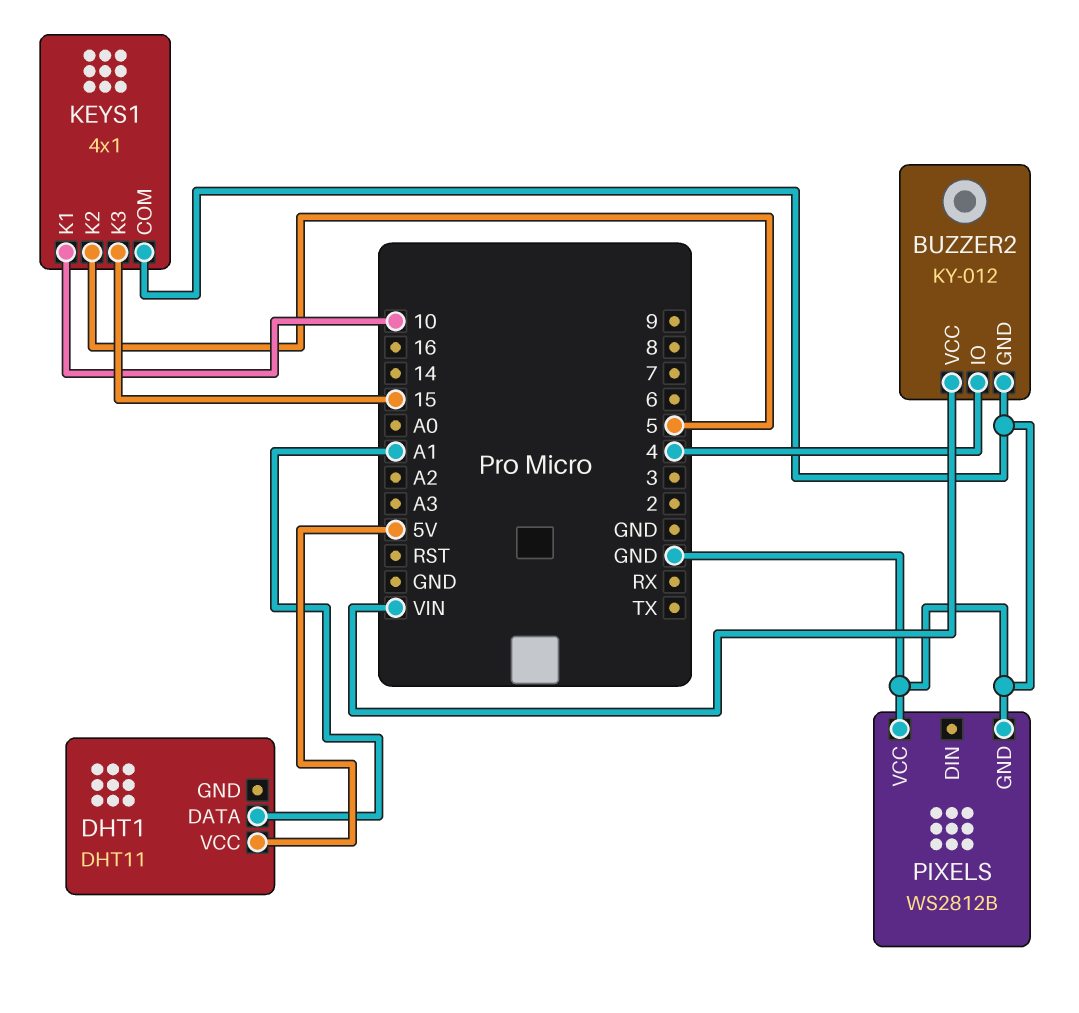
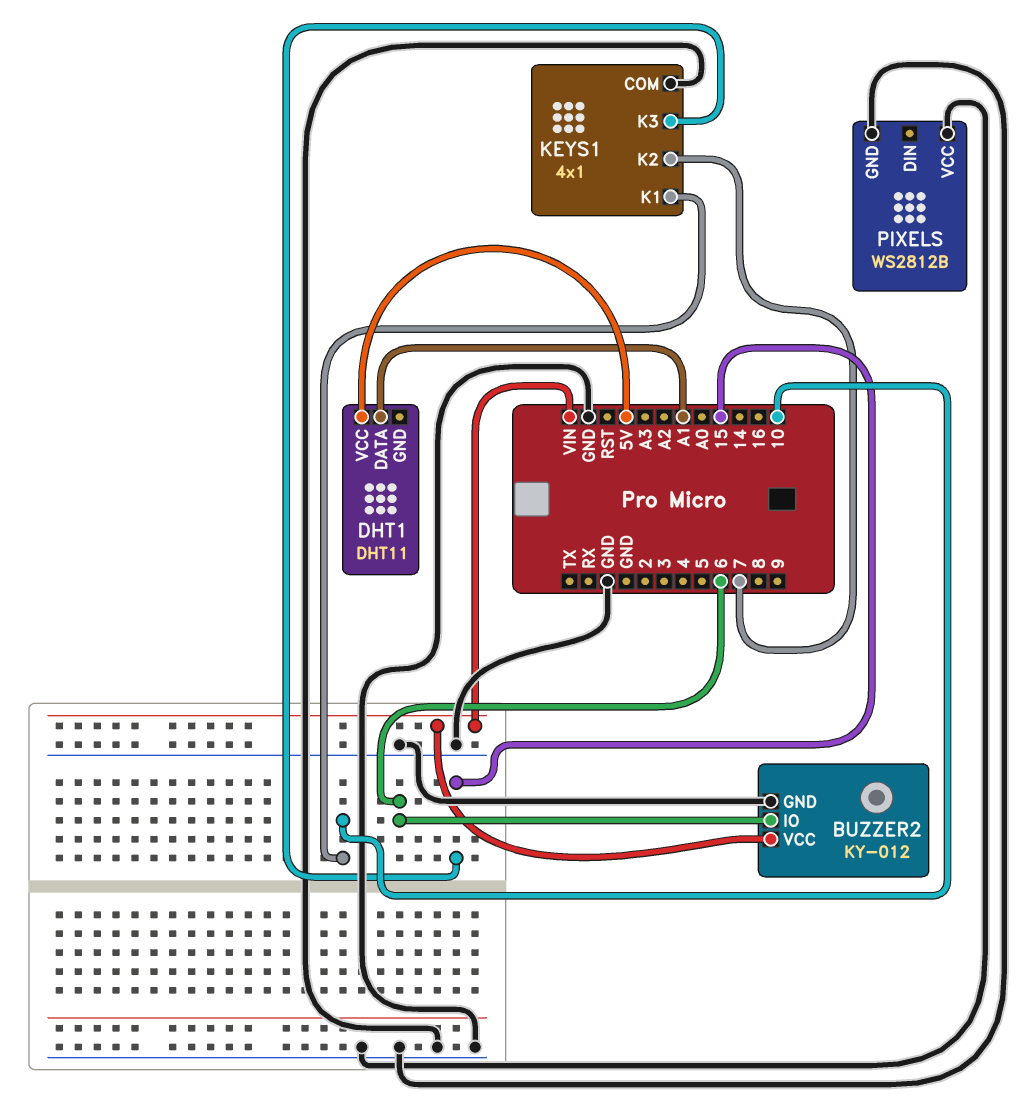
BUZZER2 pin IO: 4 -> 6
KEYS1 pin K2: 5 -> 7

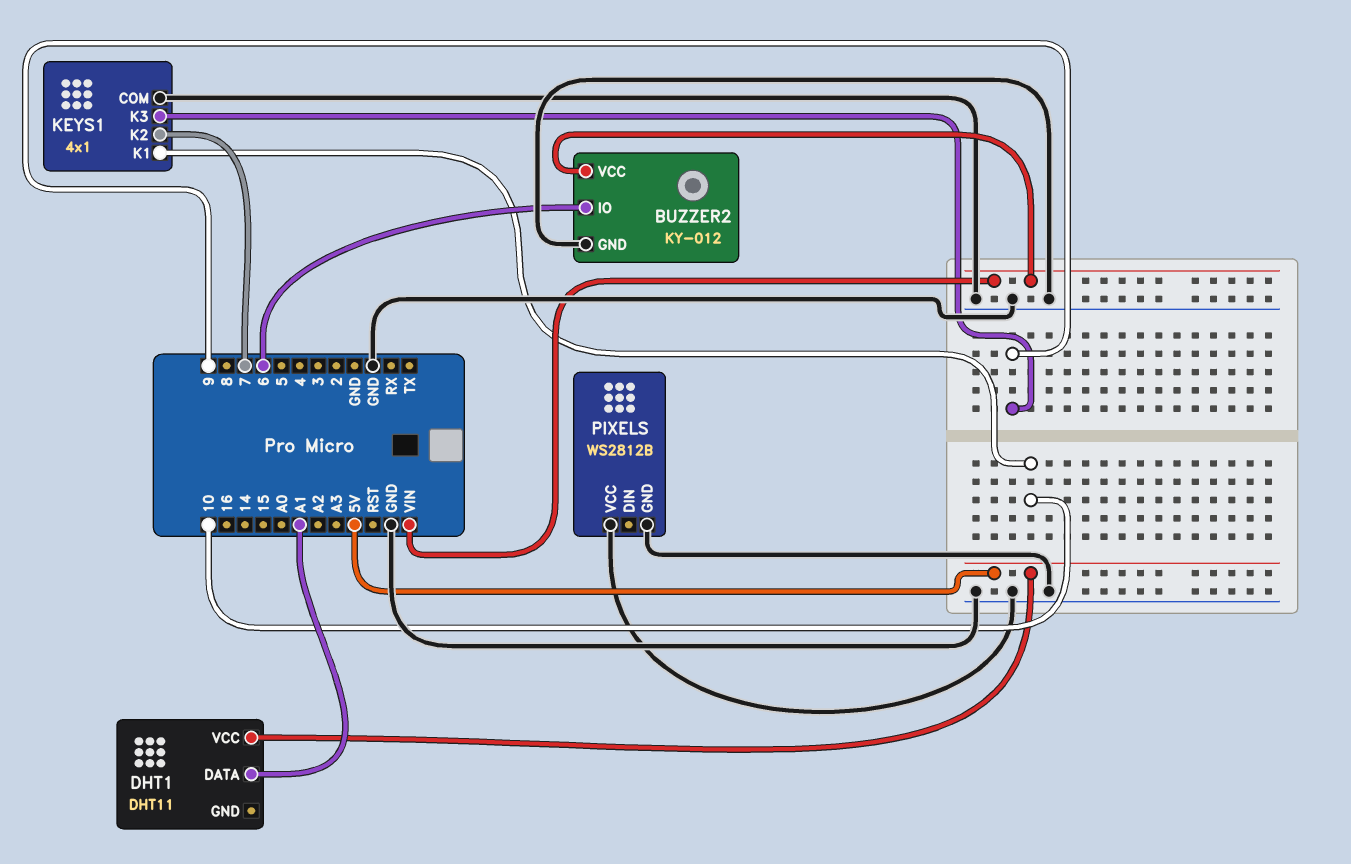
KEYS1 pin K3: 15 -> 9

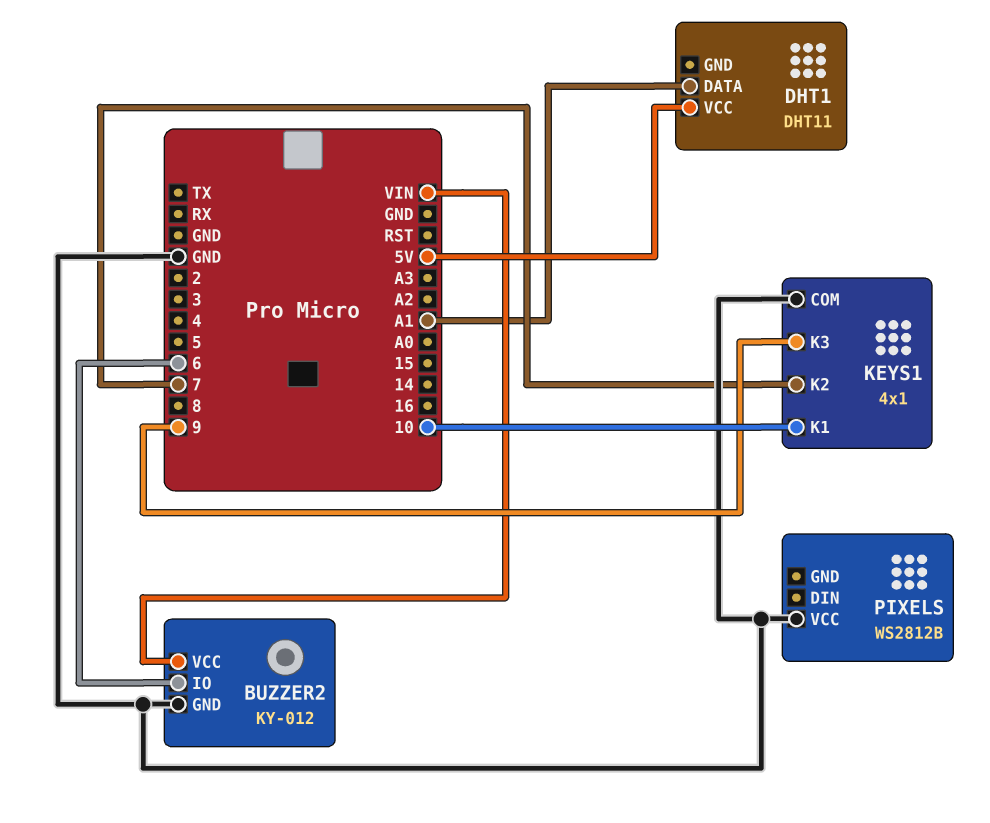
PIXELS pin GND: GND -> none

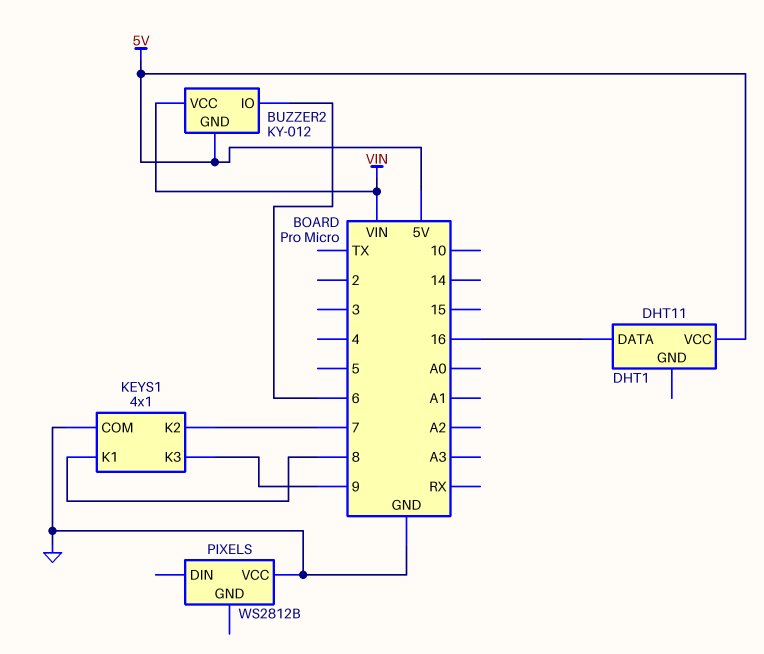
BUZZER2 pin GND: GND -> 5V
DHT1 pin DATA: A1 -> 16
KEYS1 pin K1: 10 -> 8

